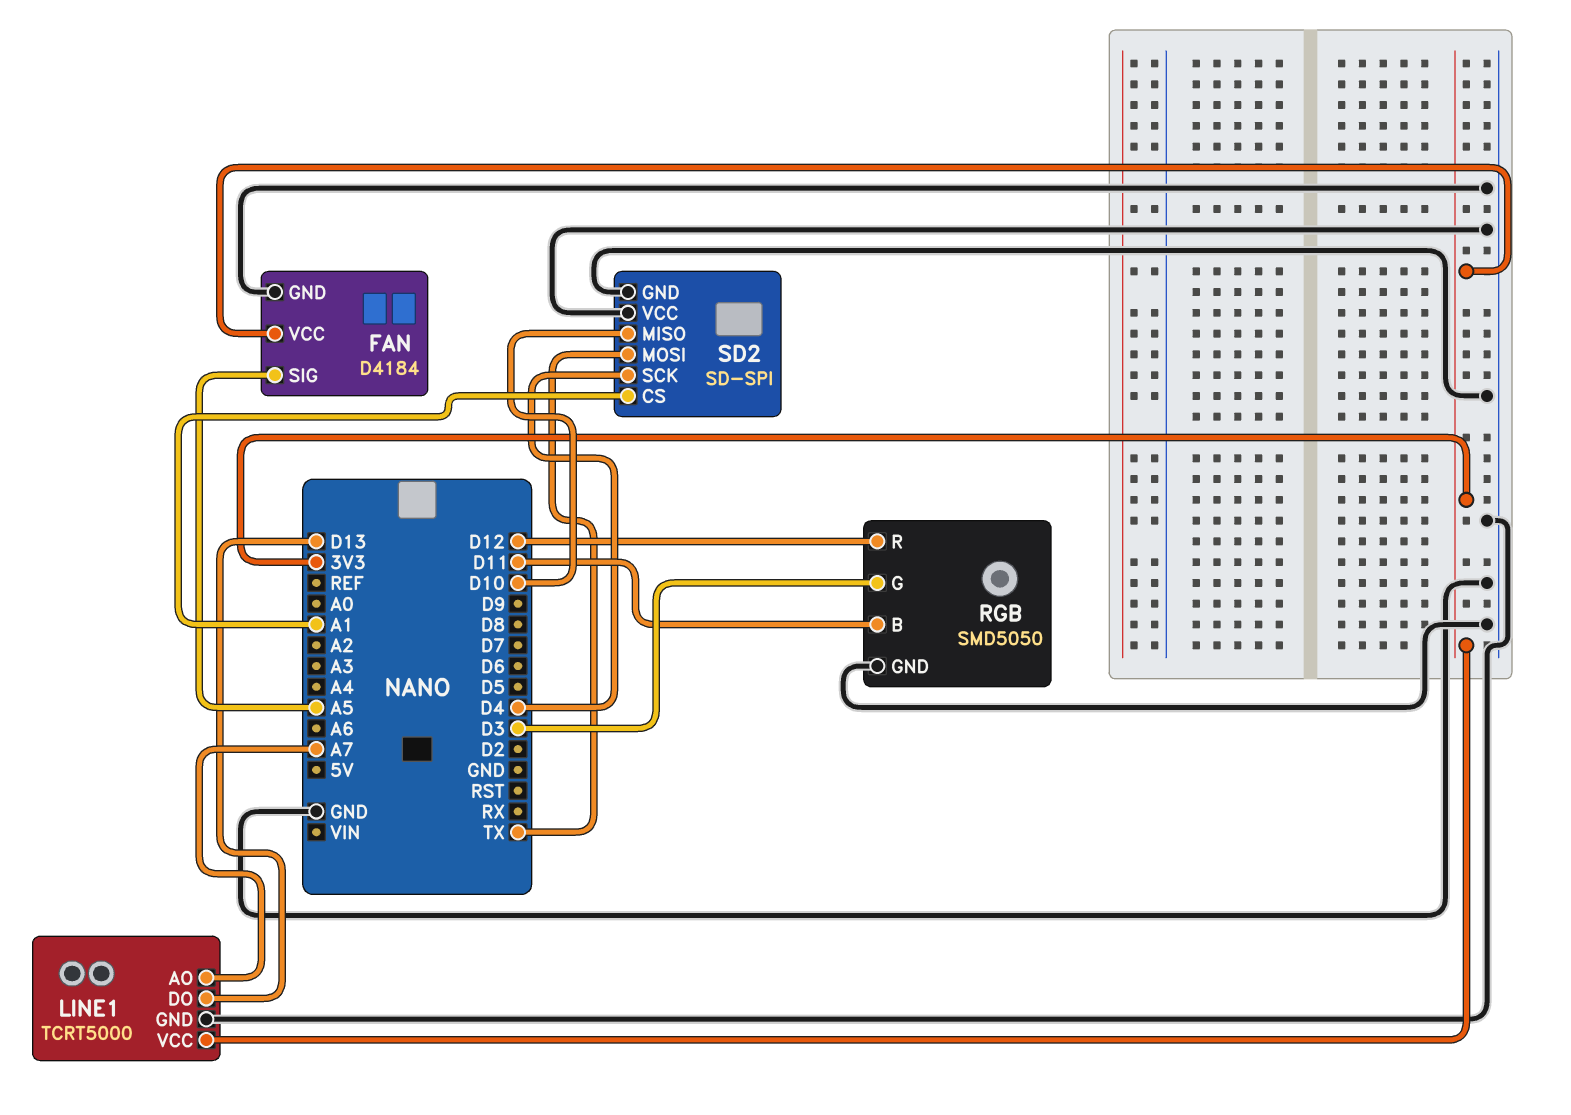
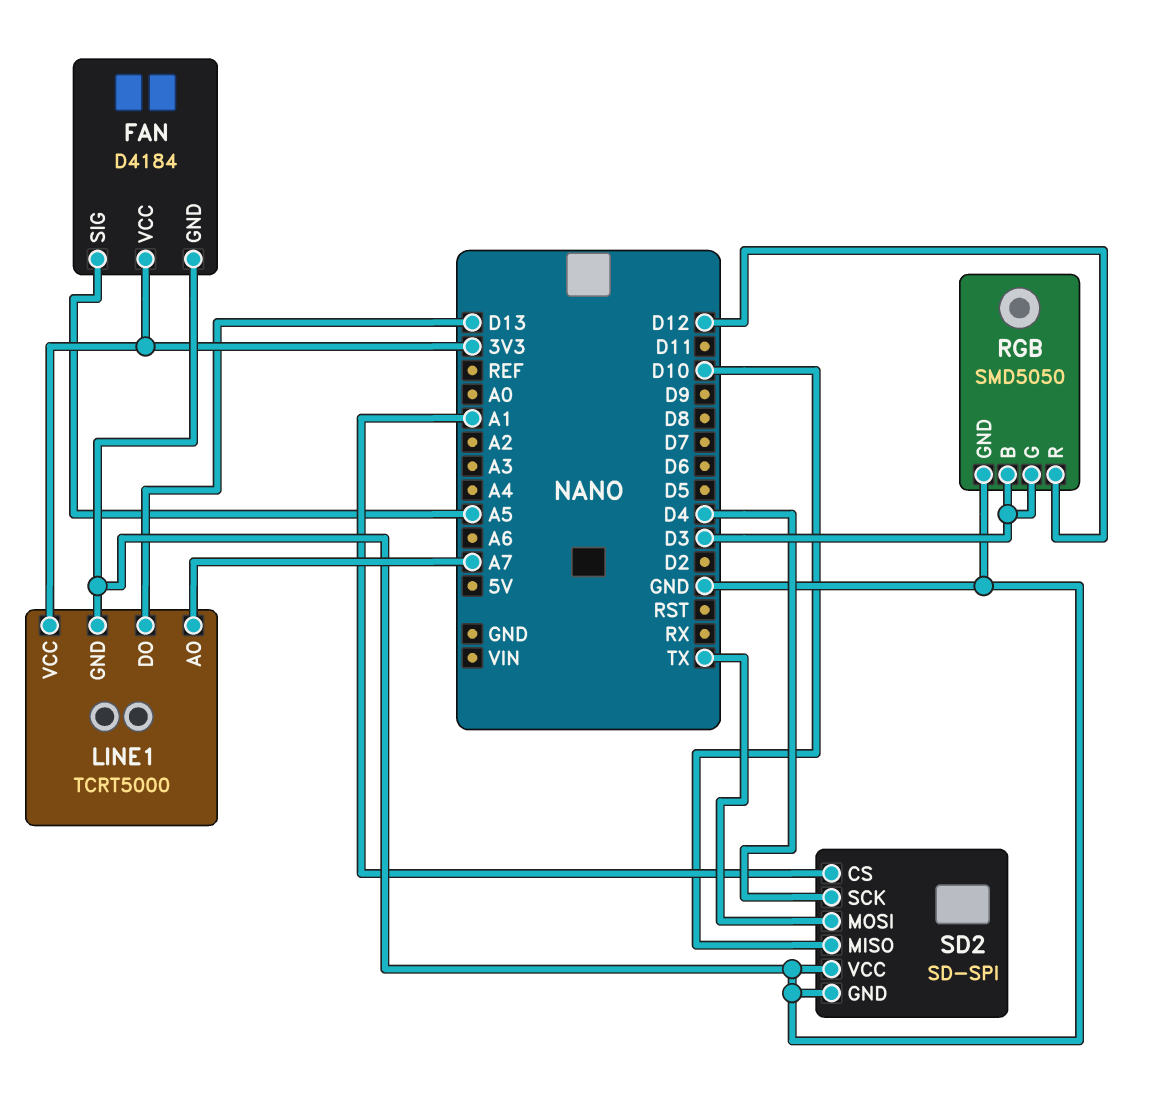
RGB pin B: D11 -> D3

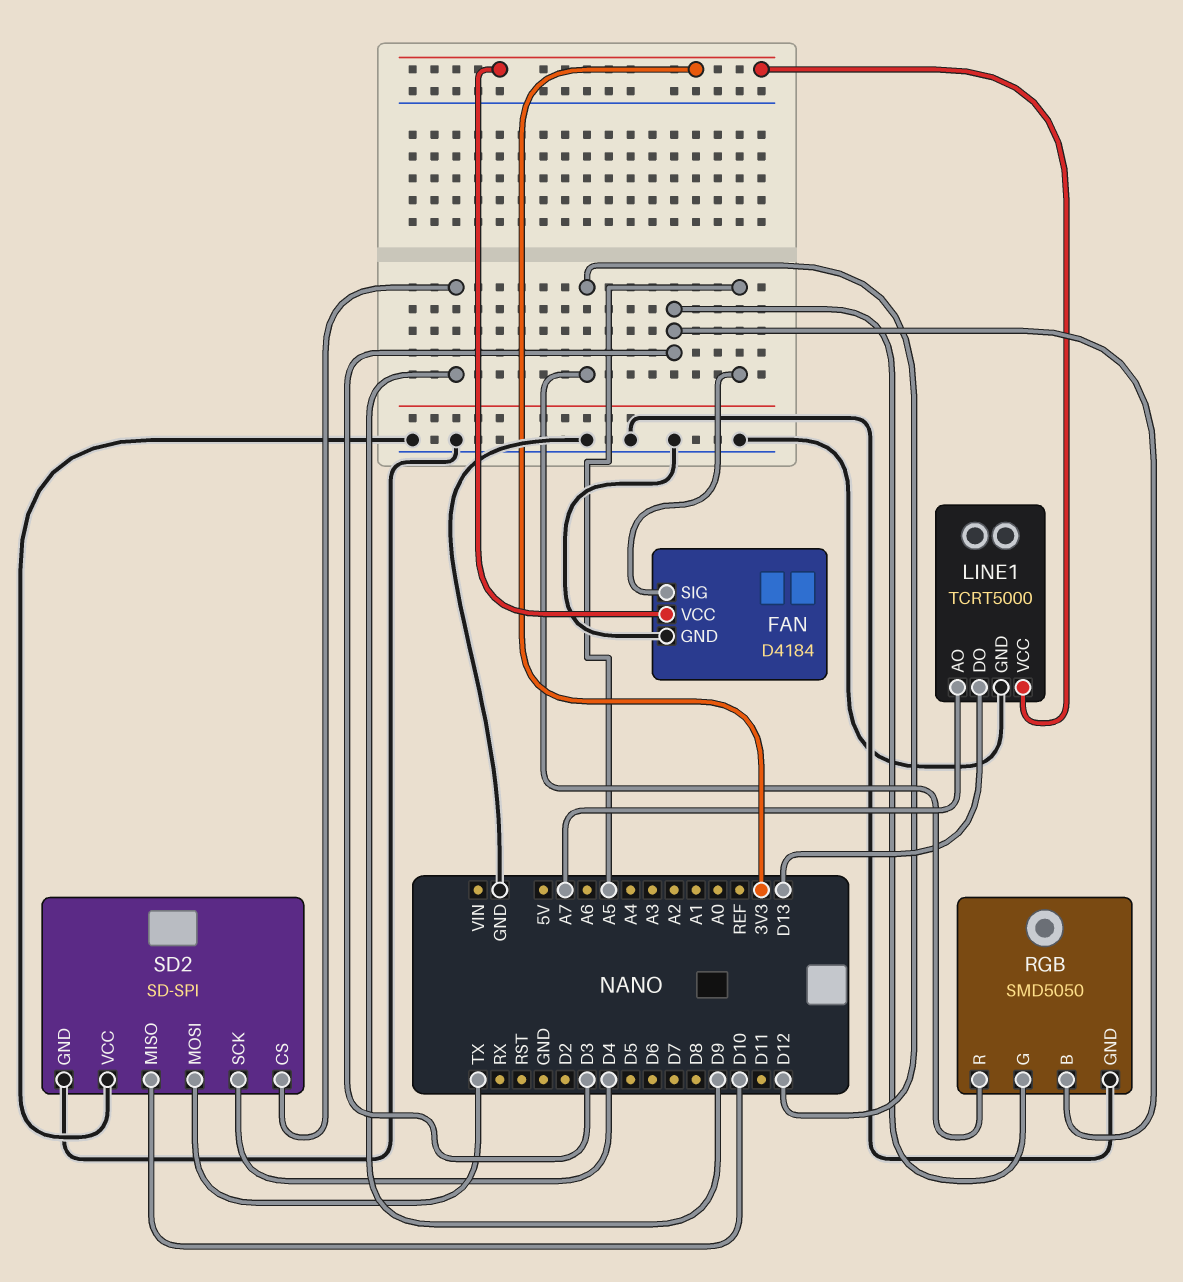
SD2 pin CS: A1 -> D9

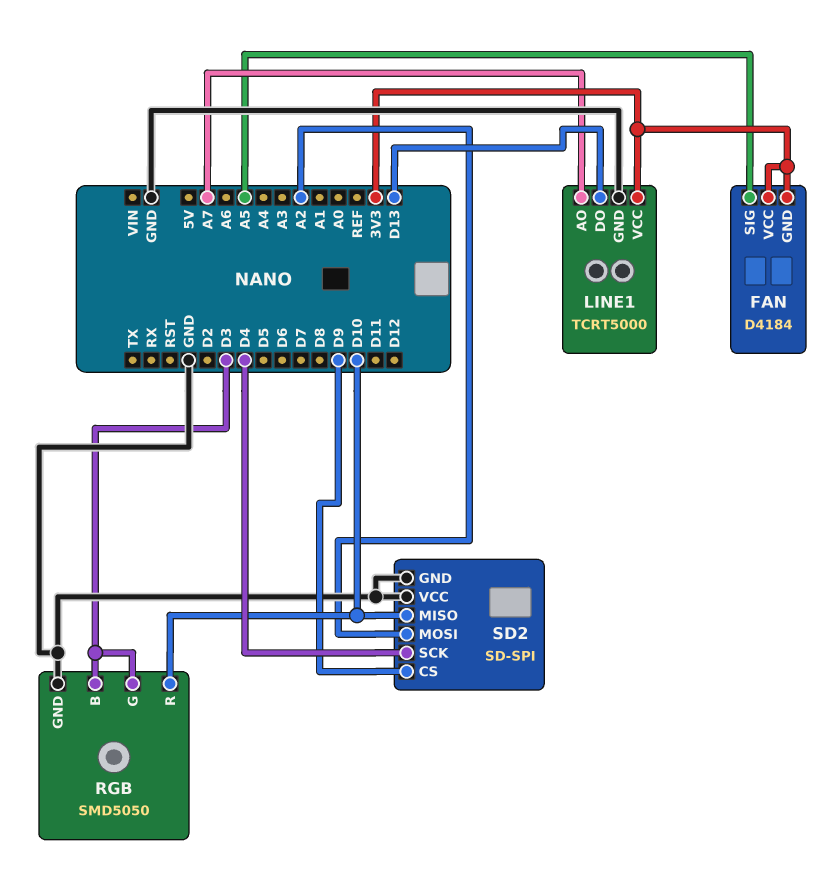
FAN pin GND: GND -> 3V3
RGB pin R: D12 -> D10
SD2 pin MOSI: TX -> A2

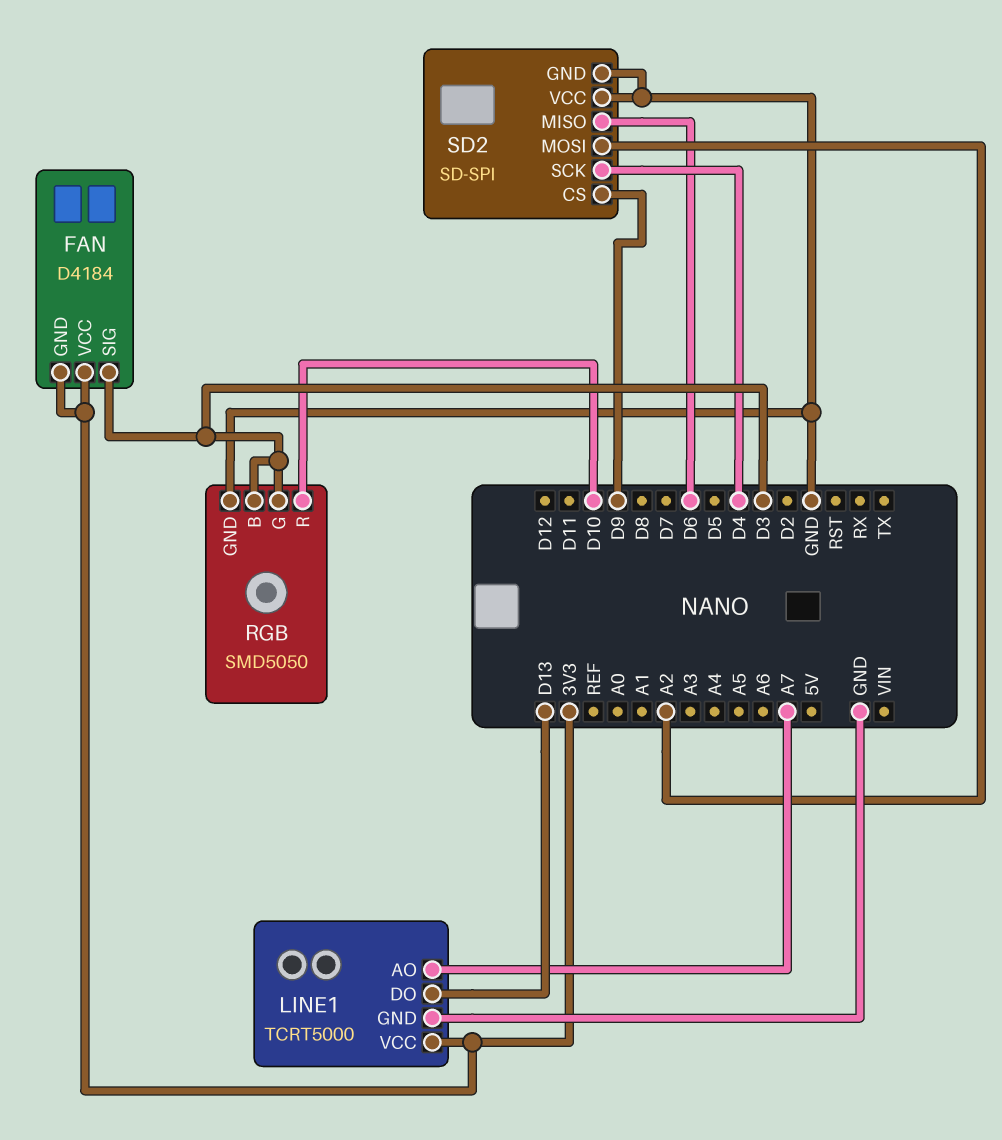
FAN pin SIG: A5 -> D3
SD2 pin MISO: D10 -> D6

